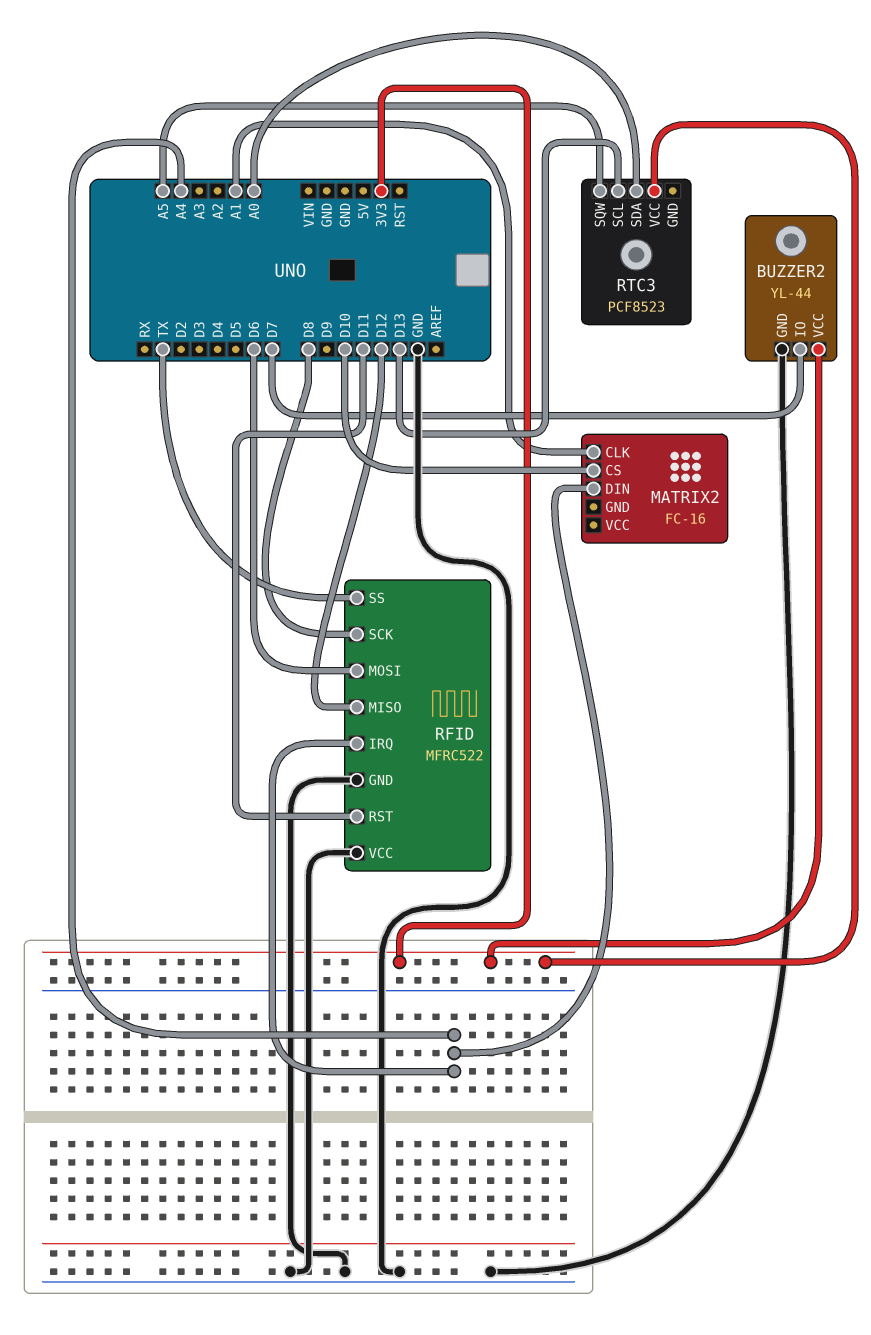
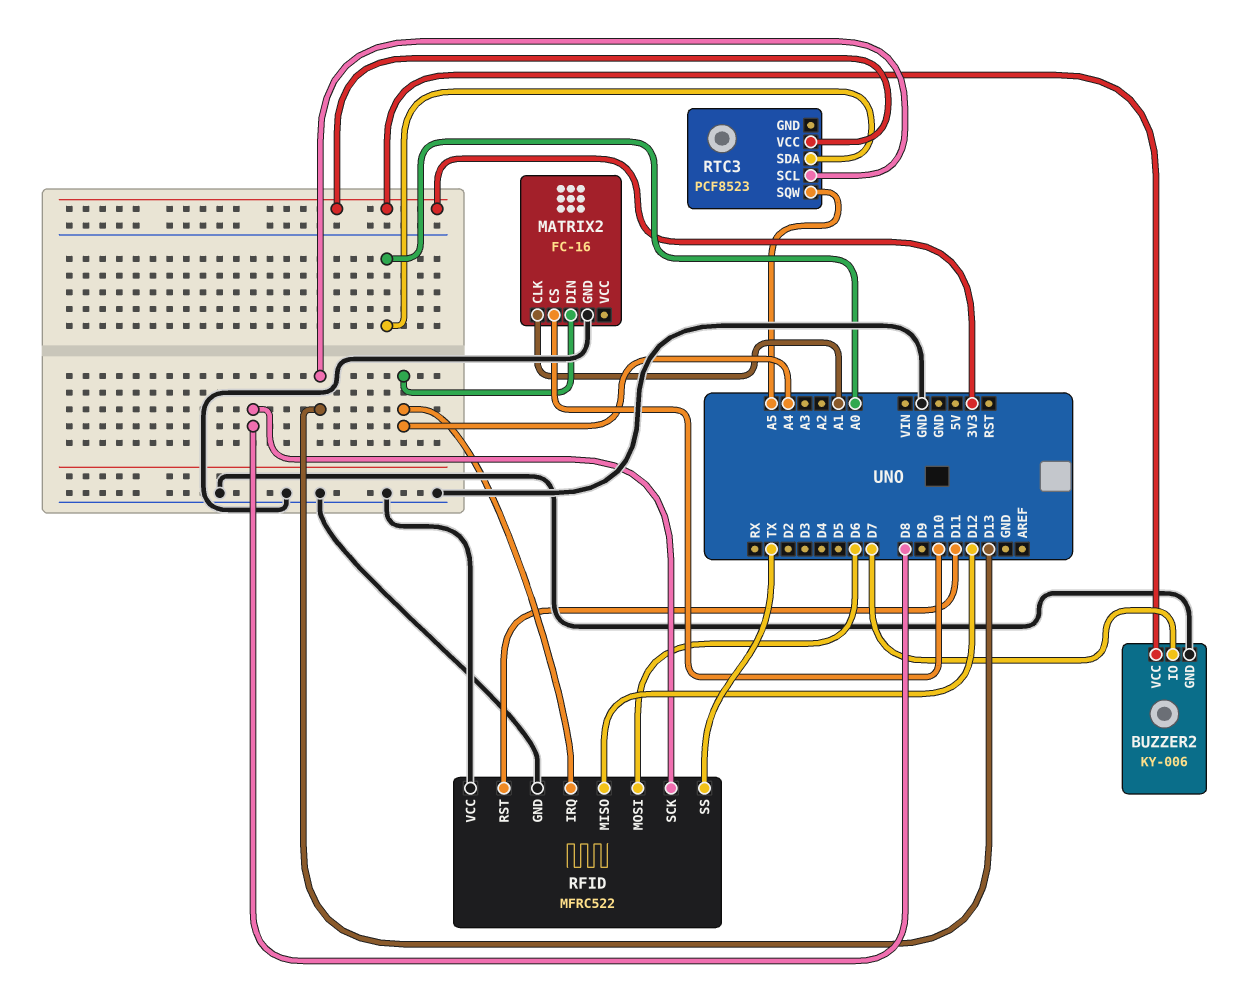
BUZZER2: YL-44 -> KY-006
MATRIX2 pin GND: none -> GND

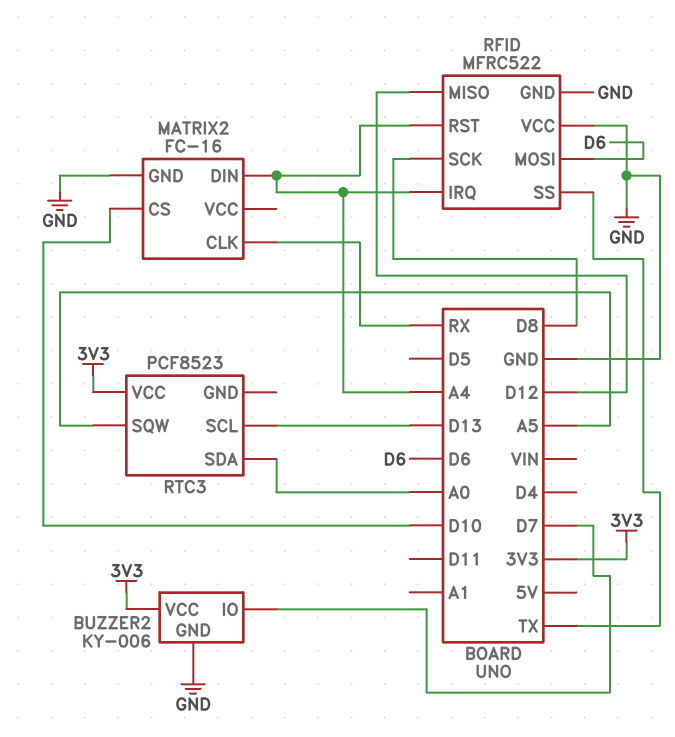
MATRIX2 pin CLK: A1 -> RX
RFID pin RST: D11 -> A4

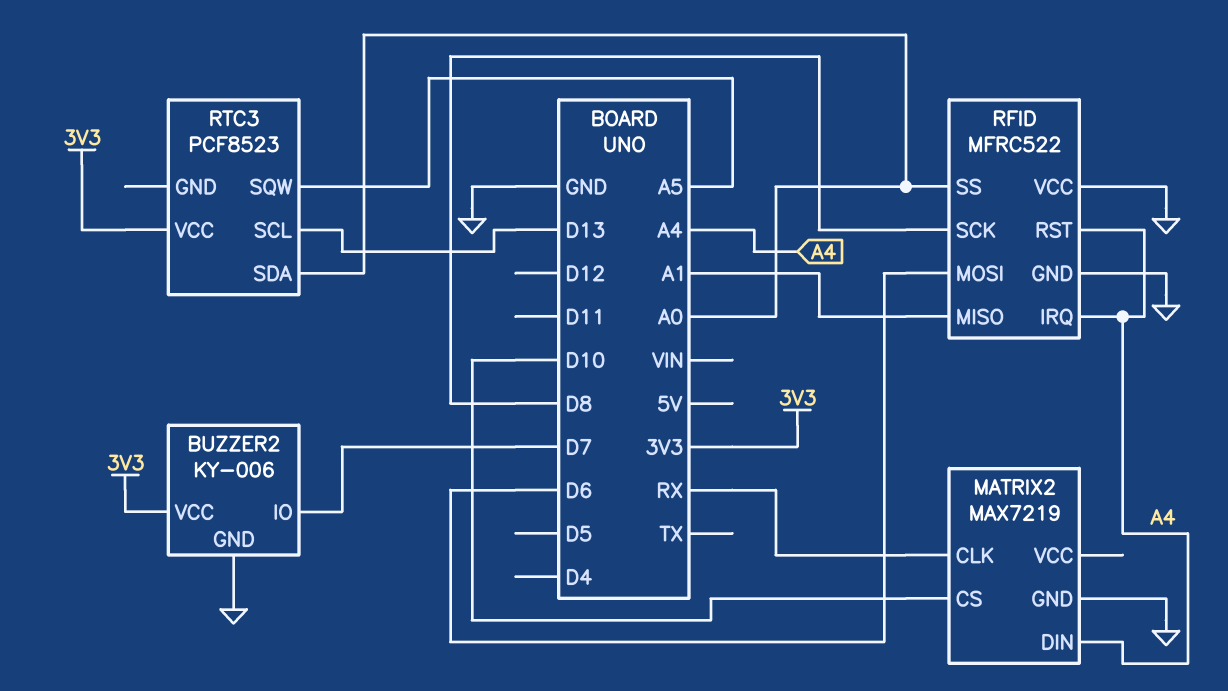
MATRIX2: FC-16 -> MAX7219
RFID pin MISO: D12 -> A1
RFID pin SS: TX -> A0

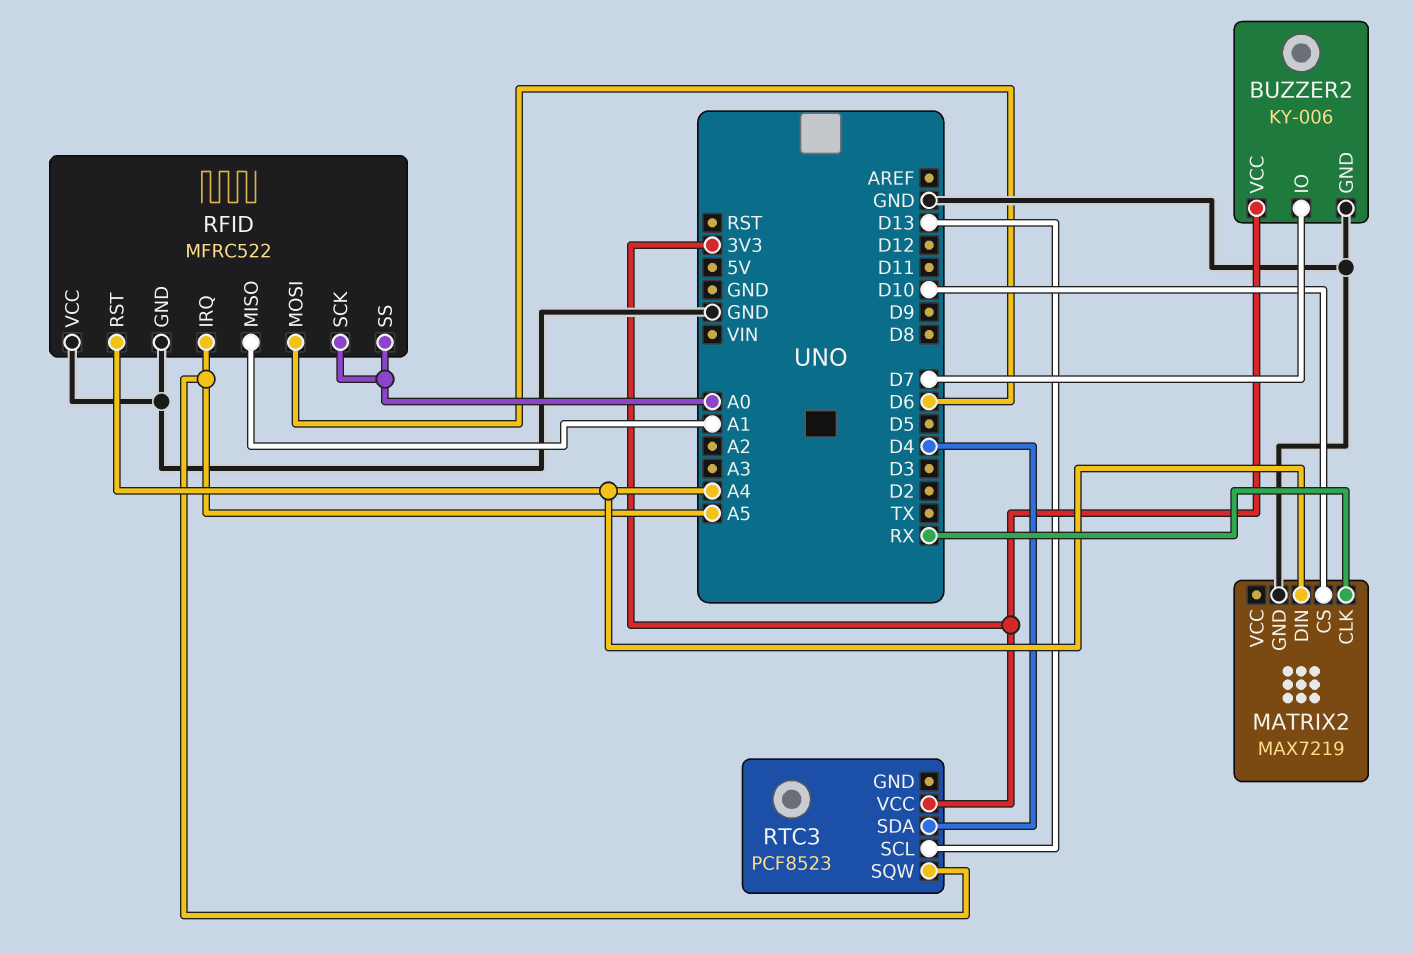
RFID pin IRQ: A4 -> A5
RFID pin SCK: D8 -> A0
RTC3 pin SDA: A0 -> D4

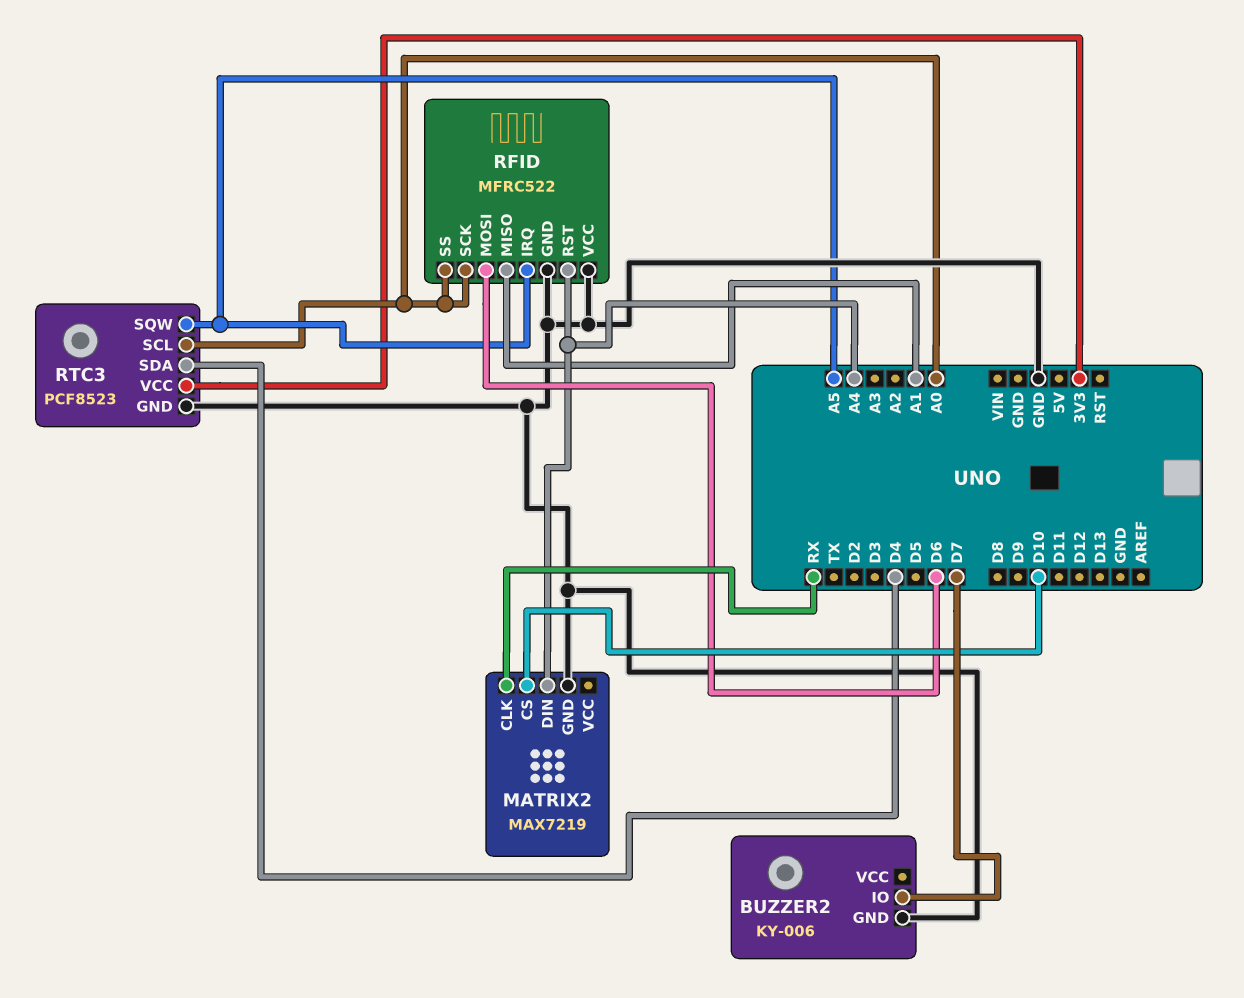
BUZZER2 pin VCC: 3V3 -> none
RTC3 pin GND: none -> GND
RTC3 pin SCL: D13 -> A0

